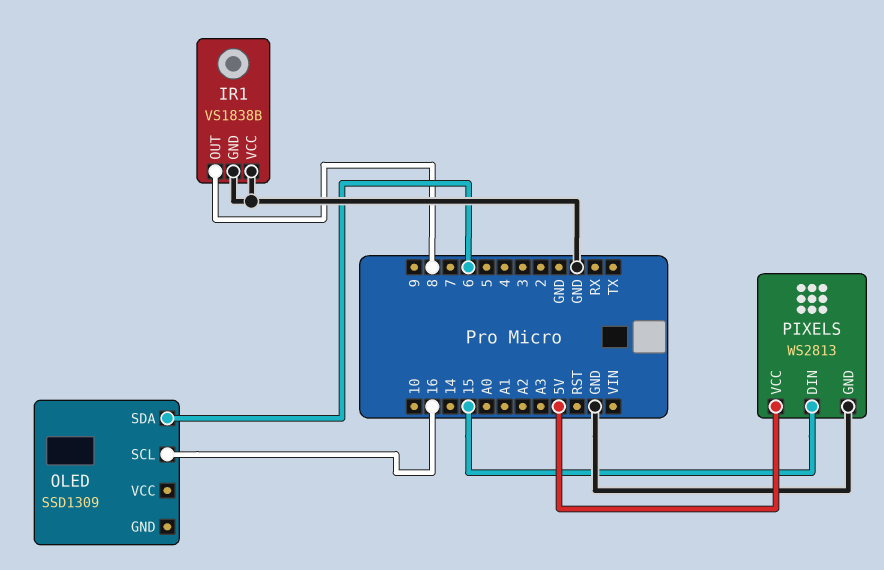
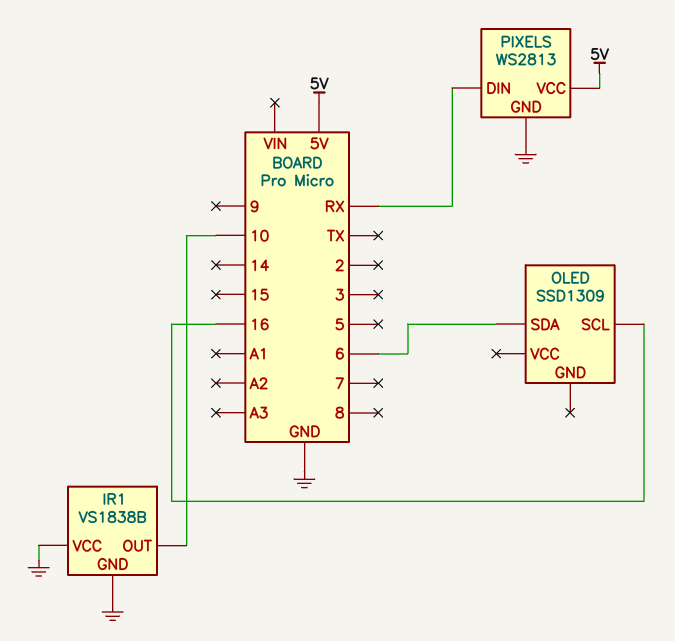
IR1 pin OUT: 8 -> 10
PIXELS pin DIN: 15 -> RX

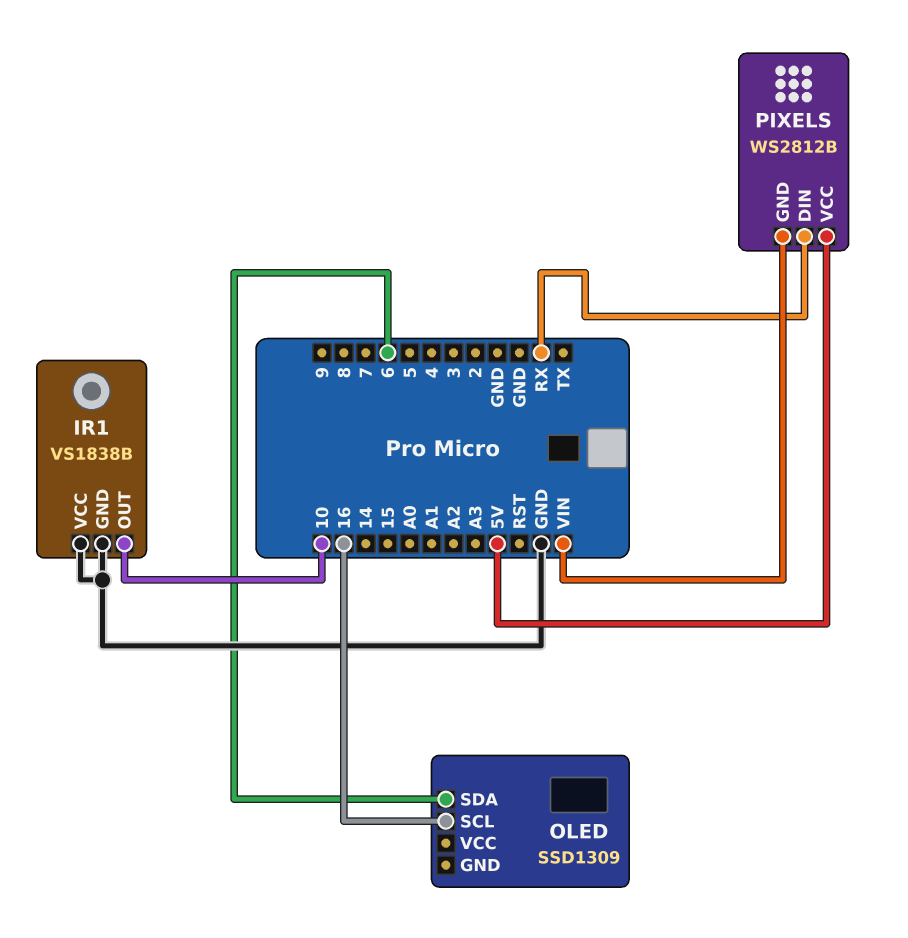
PIXELS: WS2813 -> WS2812B
PIXELS pin GND: GND -> VIN

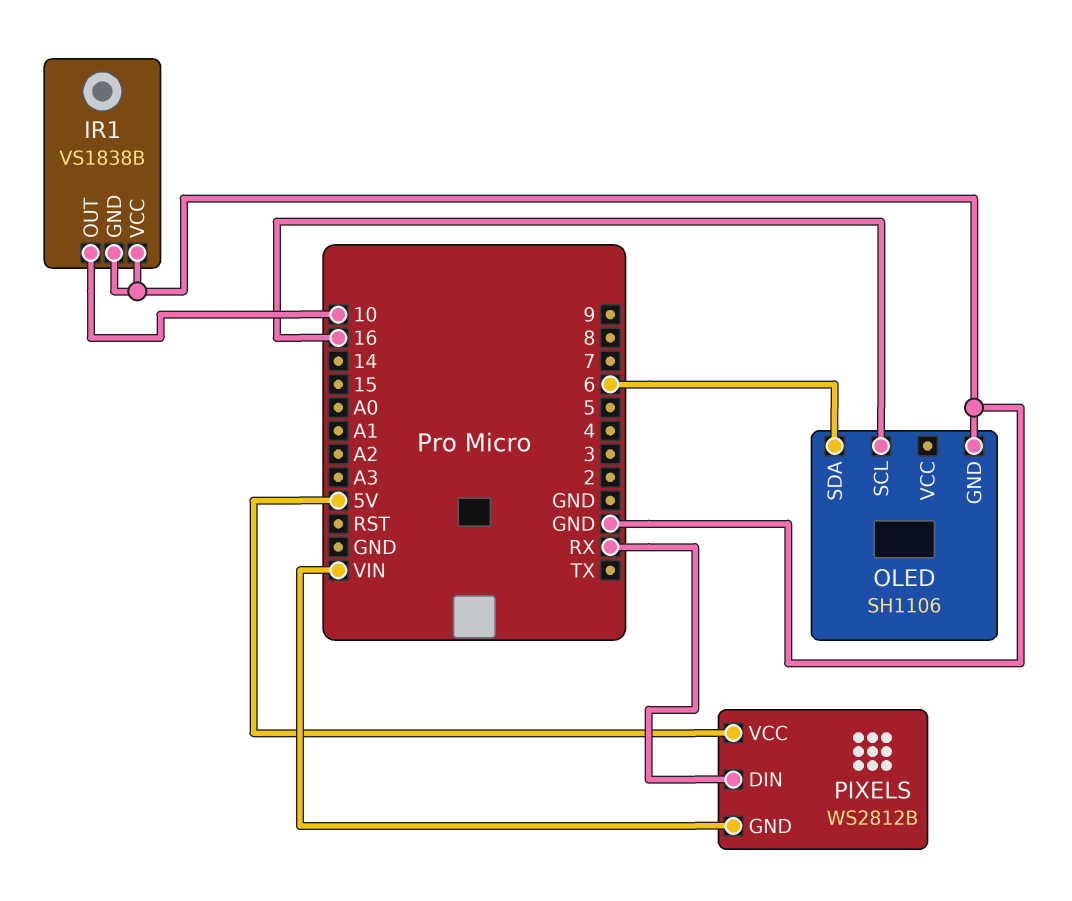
OLED: SSD1309 -> SH1106
OLED pin GND: none -> GND

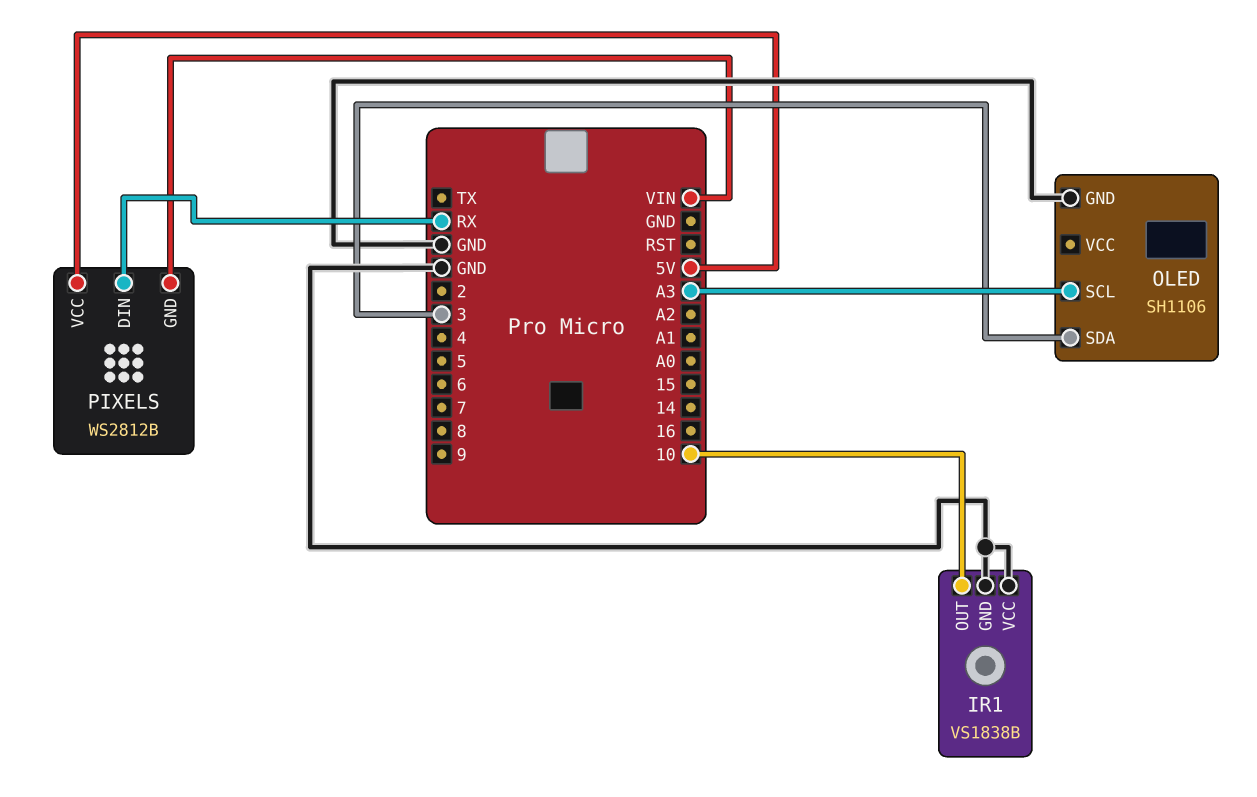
OLED pin SCL: 16 -> A3
OLED pin SDA: 6 -> 3

